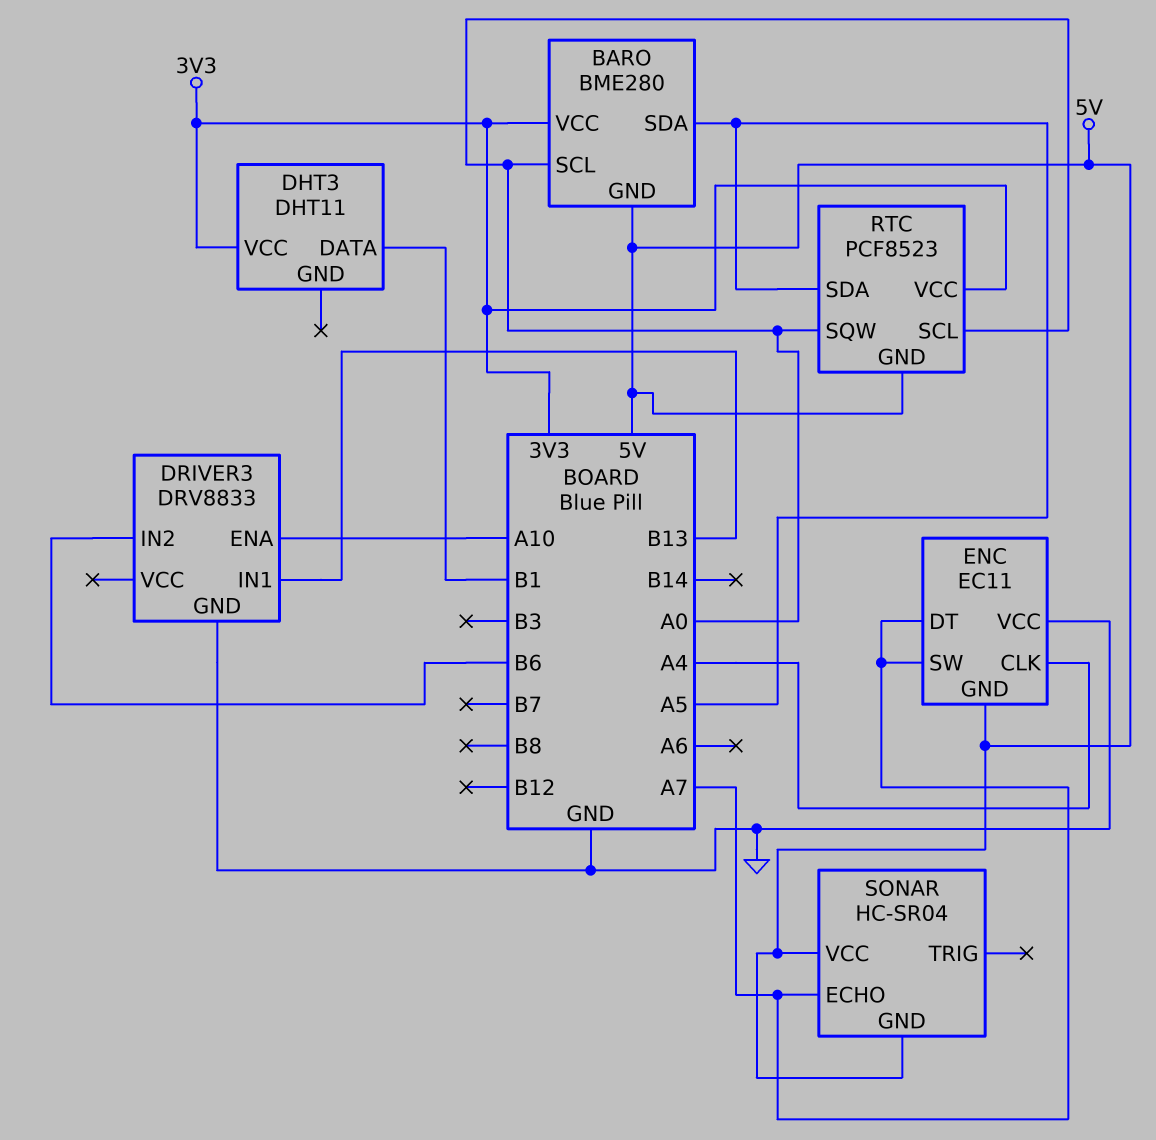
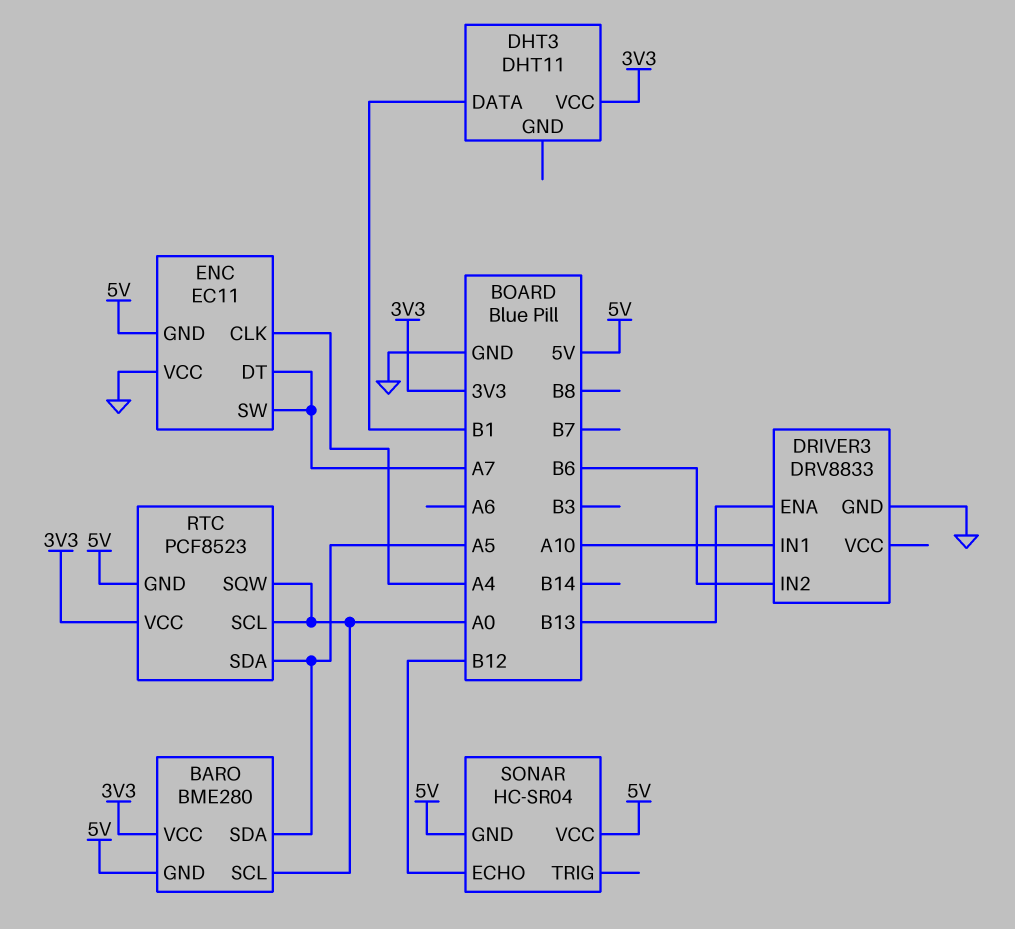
DRIVER3 pin ENA: A10 -> B13
DRIVER3 pin IN1: B13 -> A10
SONAR pin ECHO: A7 -> B12

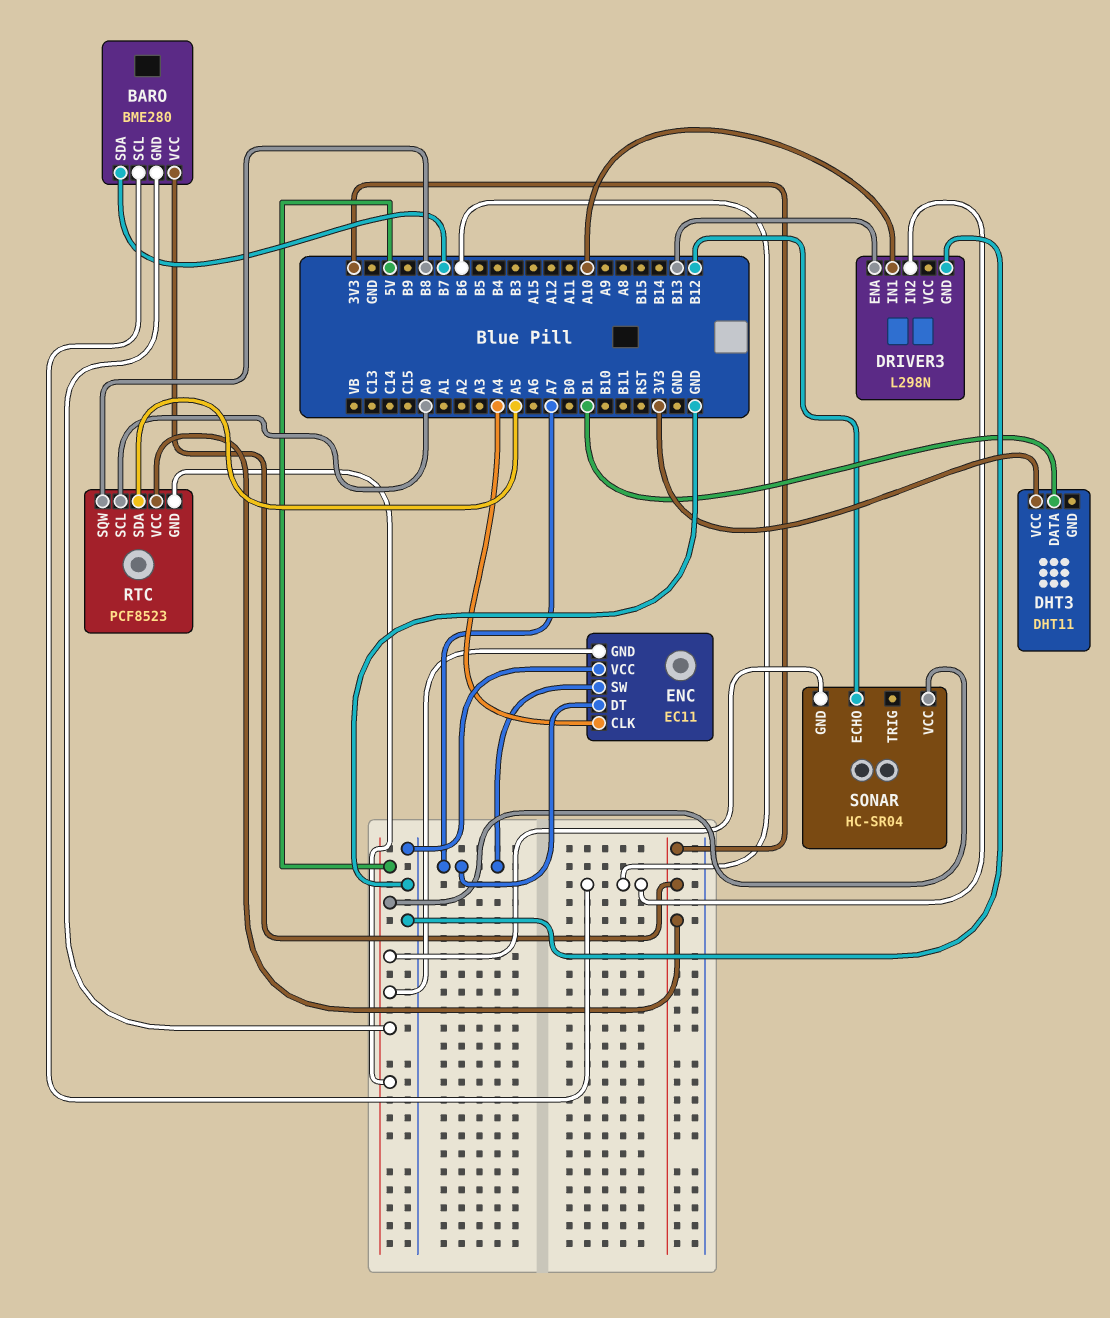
BARO pin SCL: A0 -> B6
BARO pin SDA: A5 -> B7
DRIVER3: DRV8833 -> L298N
RTC pin SQW: A0 -> B8

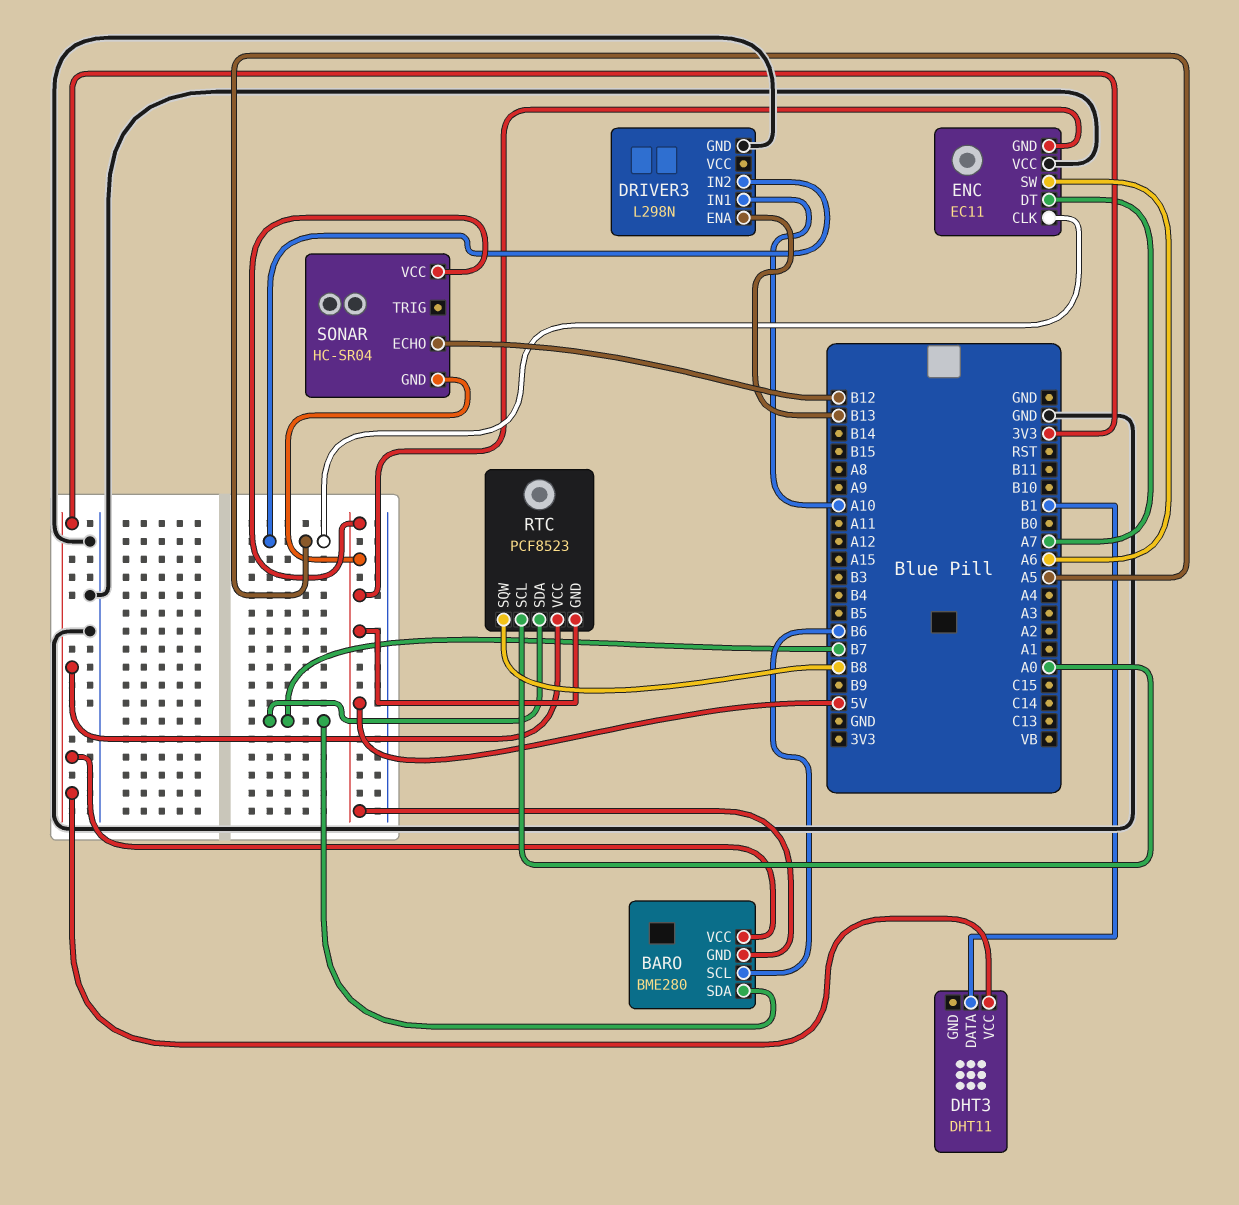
DRIVER3 pin IN2: B6 -> A5
ENC pin CLK: A4 -> A5
ENC pin SW: A7 -> A6
RTC pin SDA: A5 -> B7

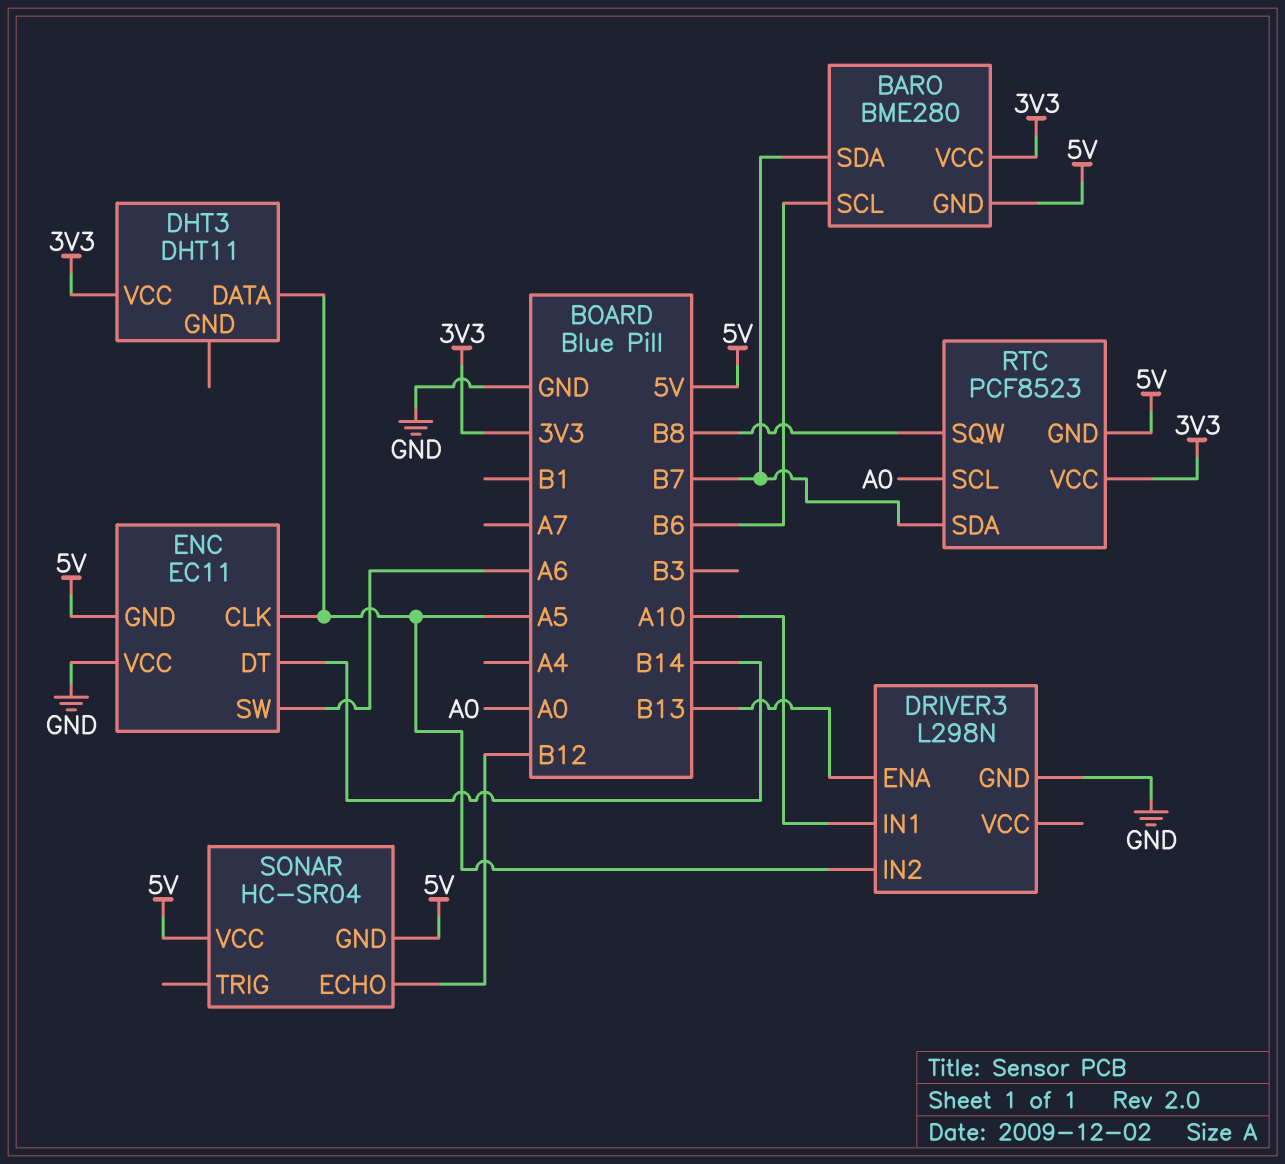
DHT3 pin DATA: B1 -> A5
ENC pin DT: A7 -> B14

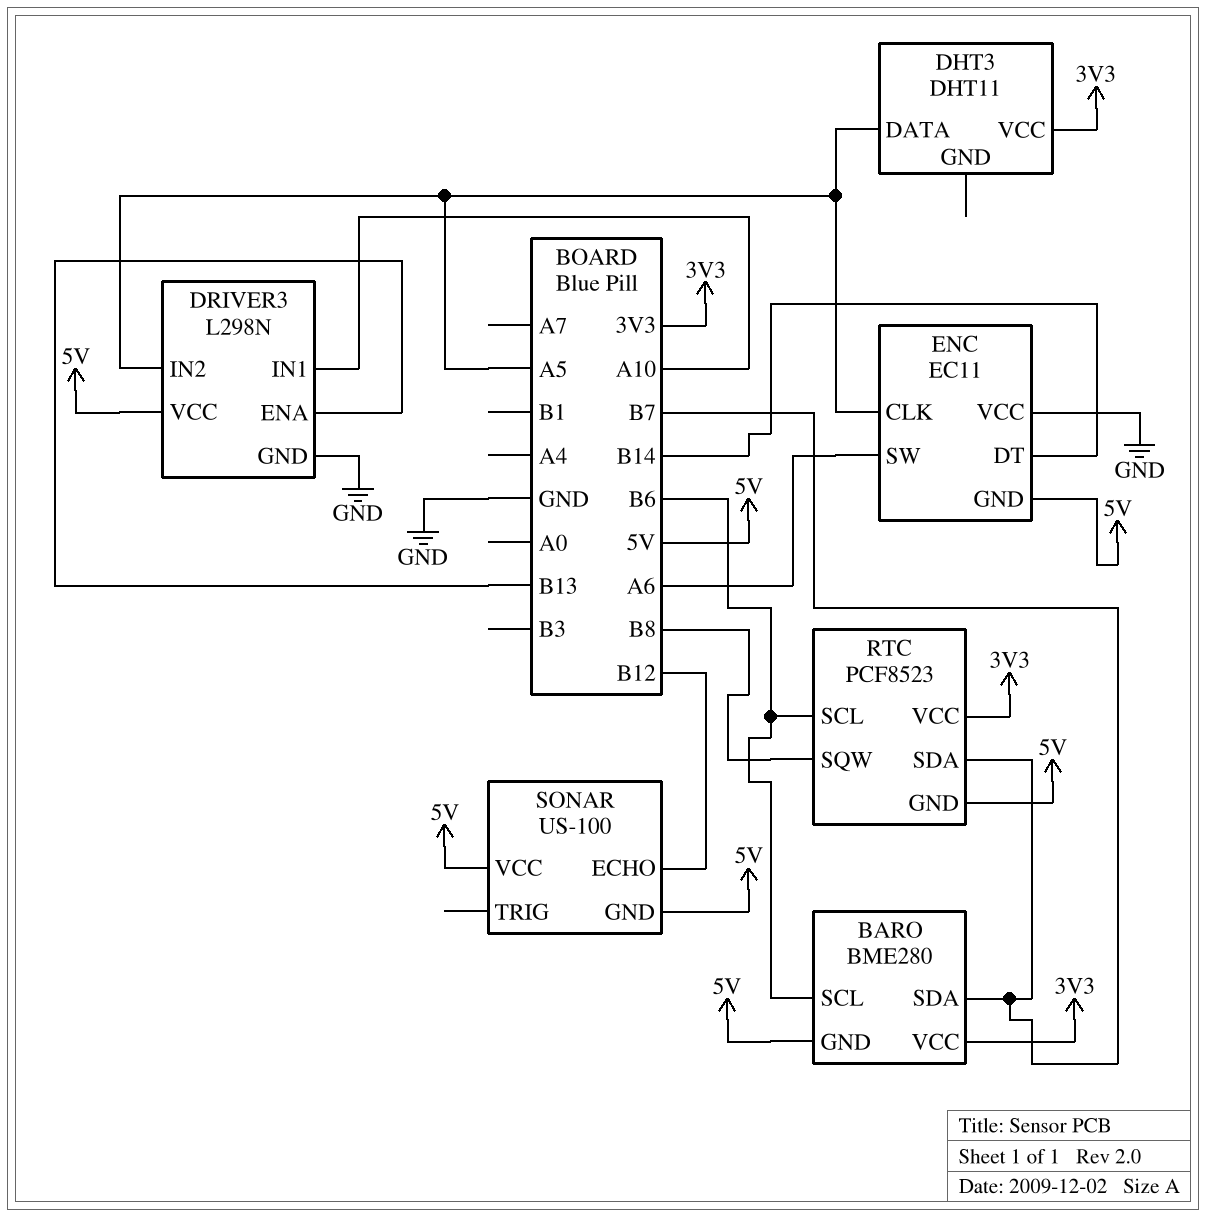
DRIVER3 pin VCC: none -> 5V
RTC pin SCL: A0 -> B6
SONAR: HC-SR04 -> US-100

